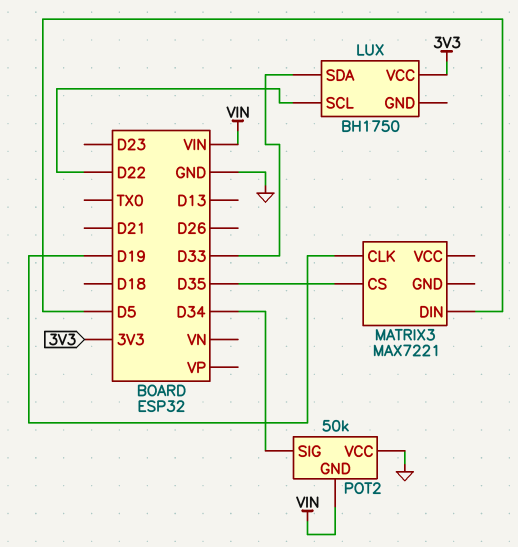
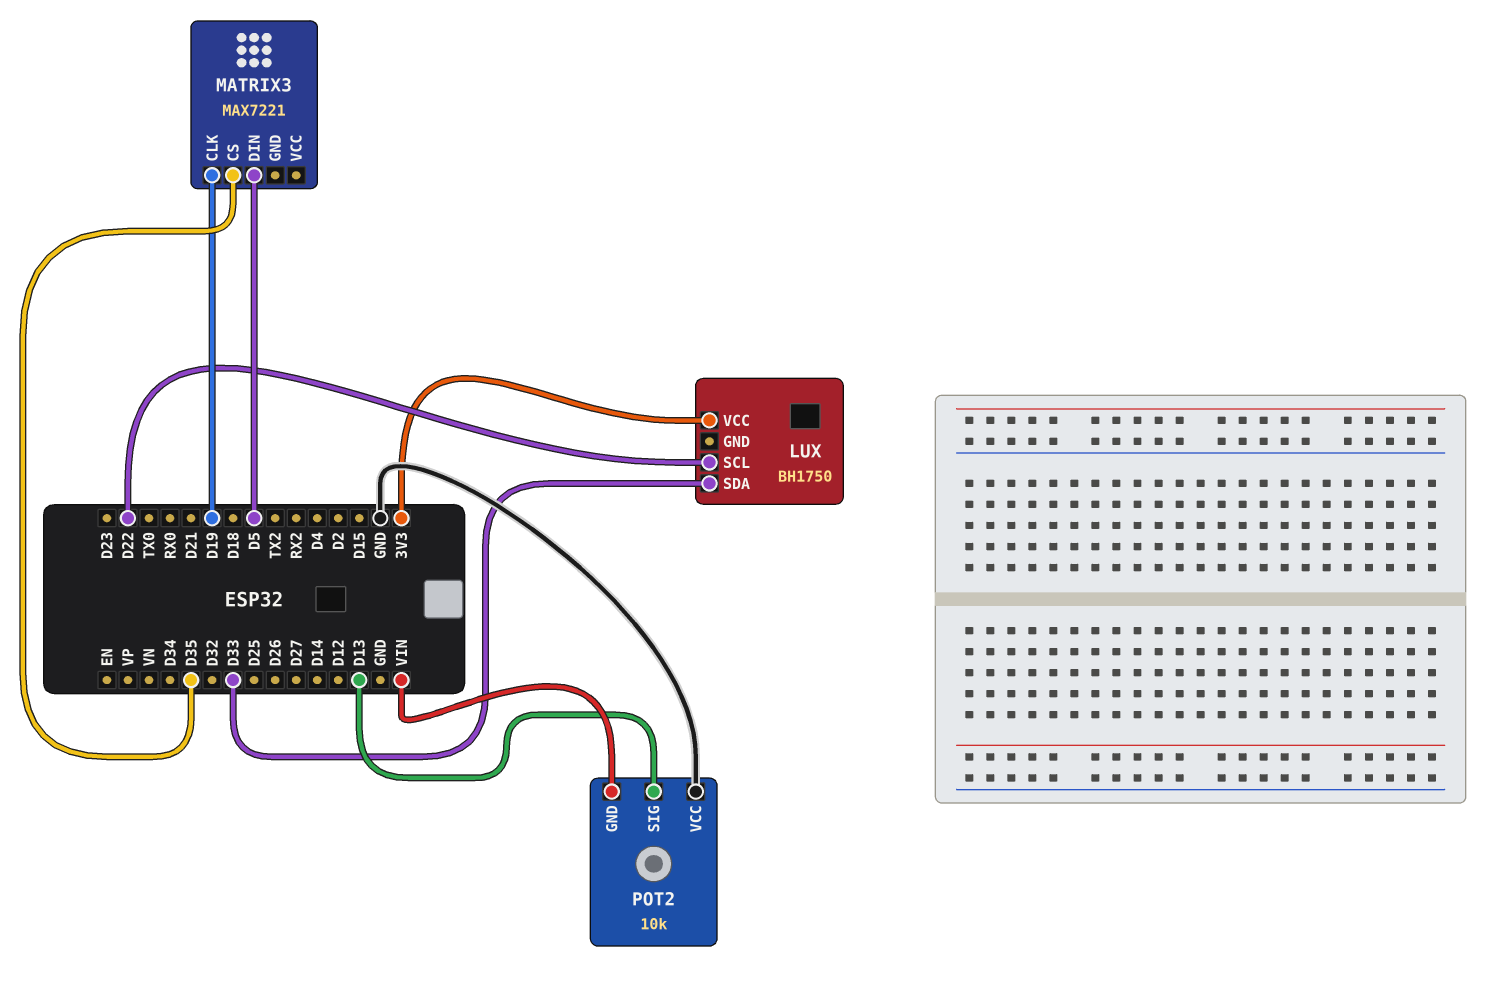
POT2: 50k -> 10k
POT2 pin SIG: D34 -> D13

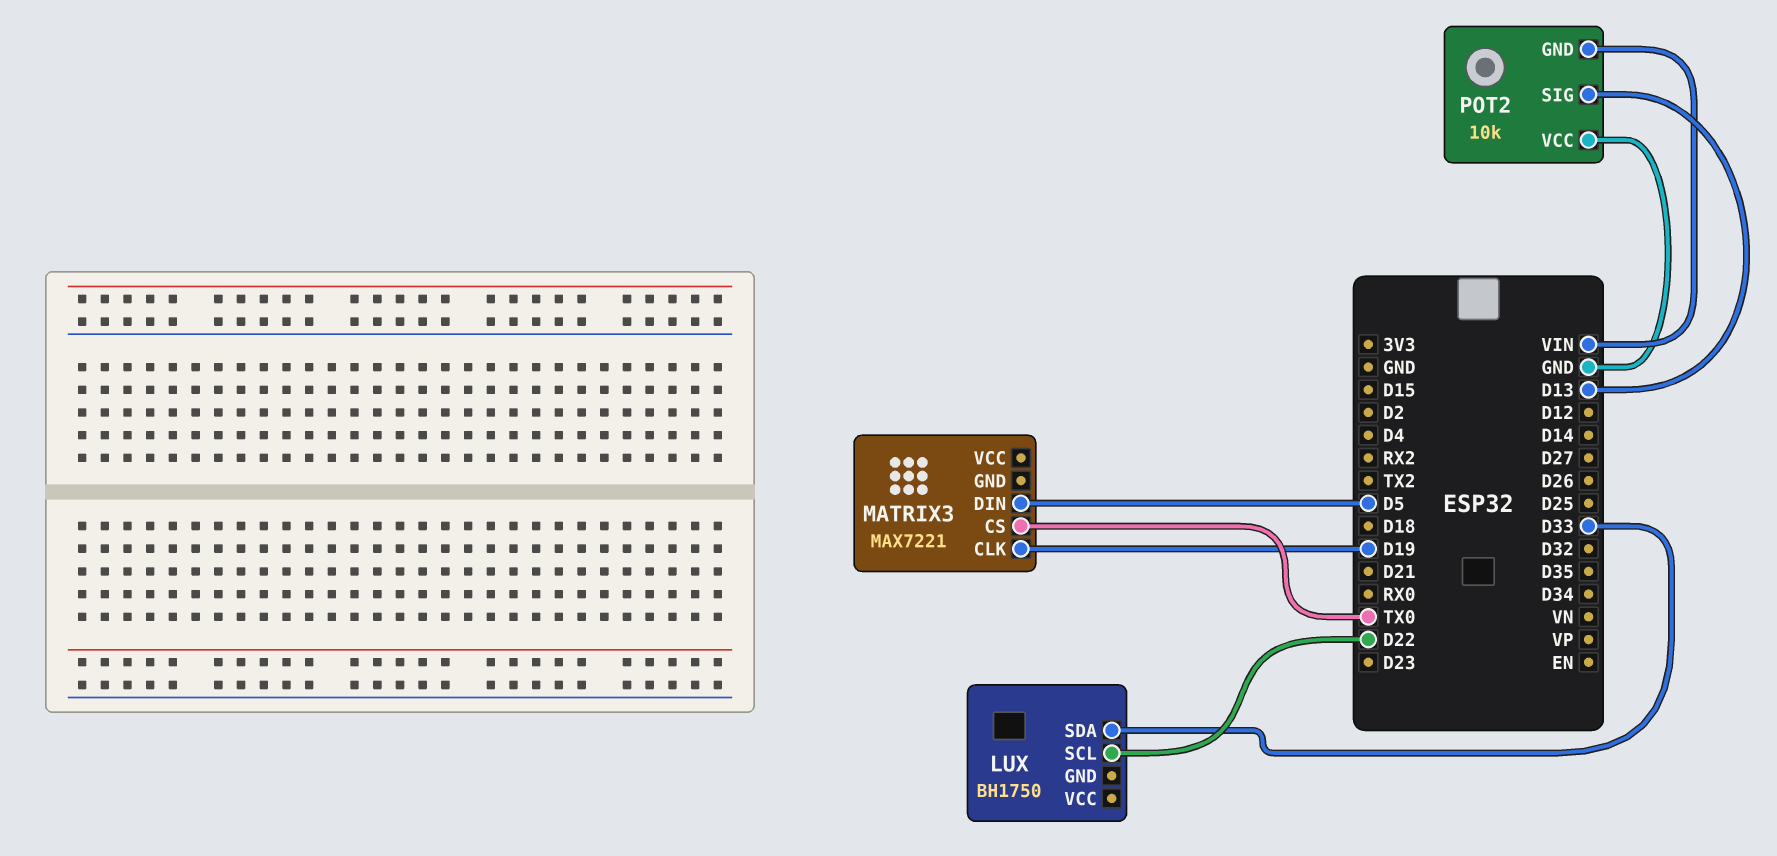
LUX pin VCC: 3V3 -> none
MATRIX3 pin CS: D35 -> TX0

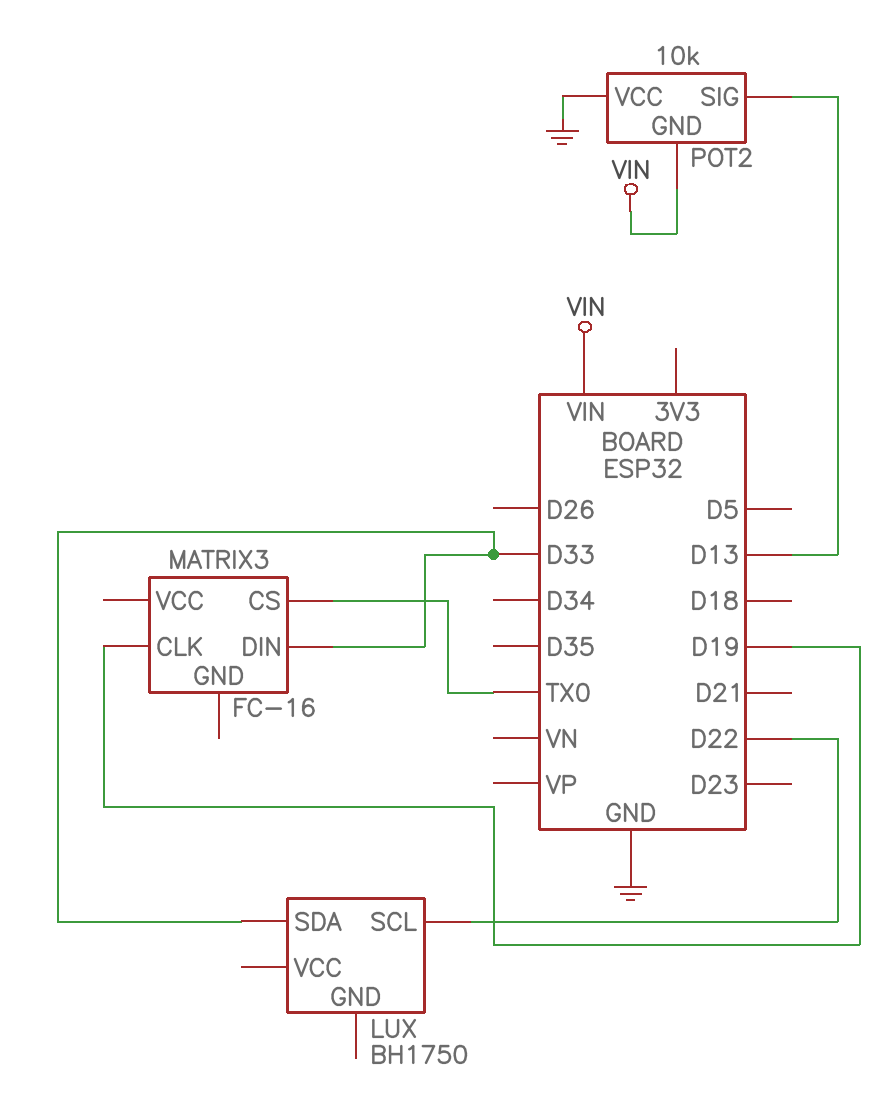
MATRIX3: MAX7221 -> FC-16
MATRIX3 pin DIN: D5 -> D33

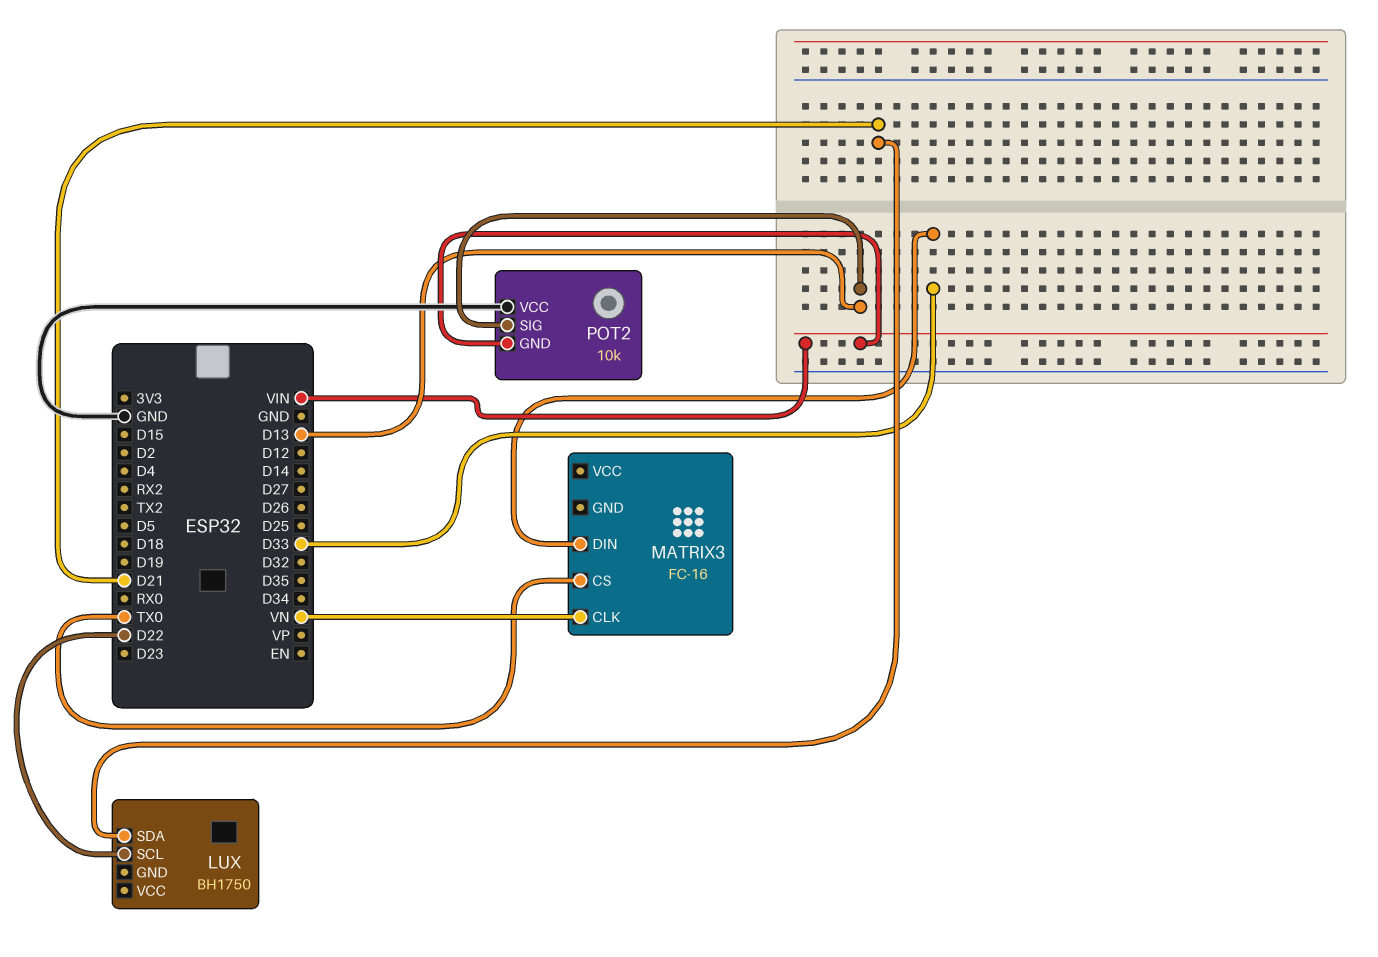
LUX pin SDA: D33 -> D21
MATRIX3 pin CLK: D19 -> VN

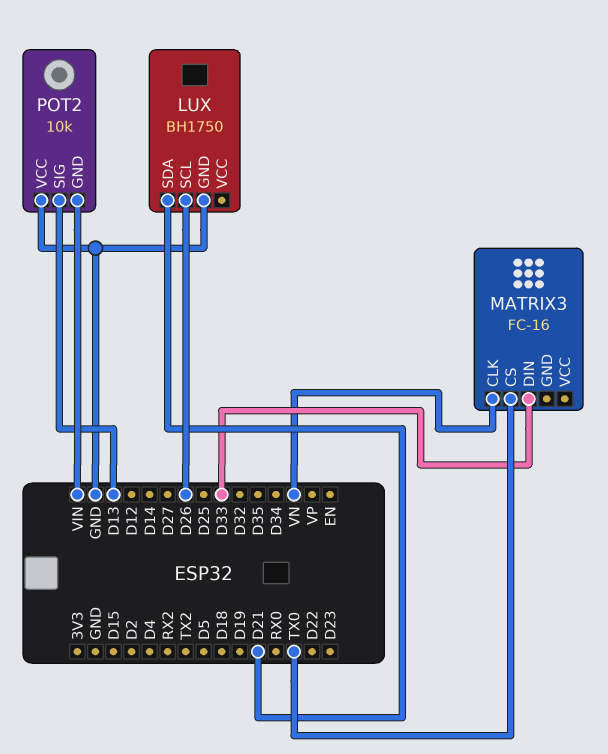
LUX pin GND: none -> GND
LUX pin SCL: D22 -> D26

